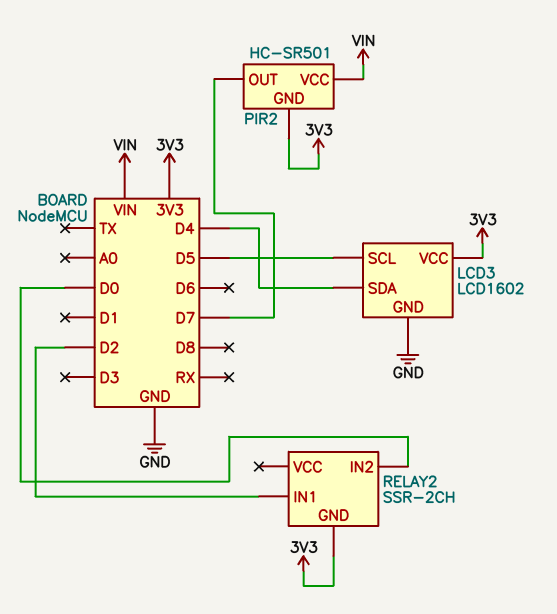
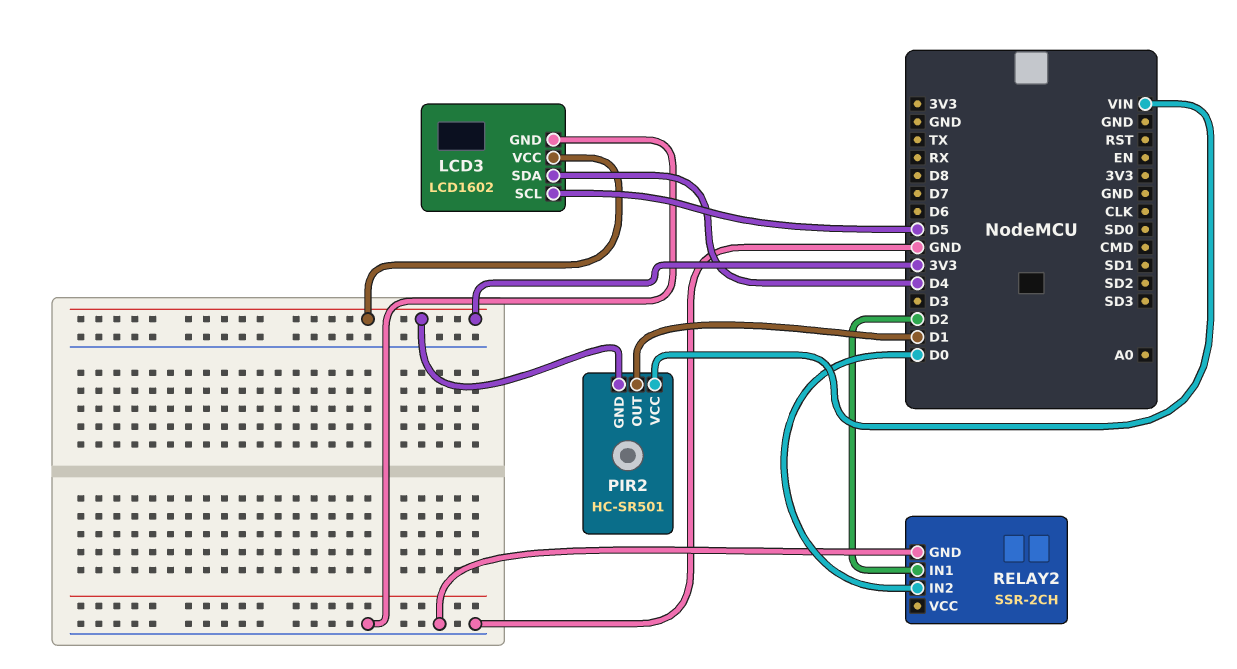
PIR2 pin OUT: D7 -> D1
RELAY2 pin GND: 3V3 -> GND

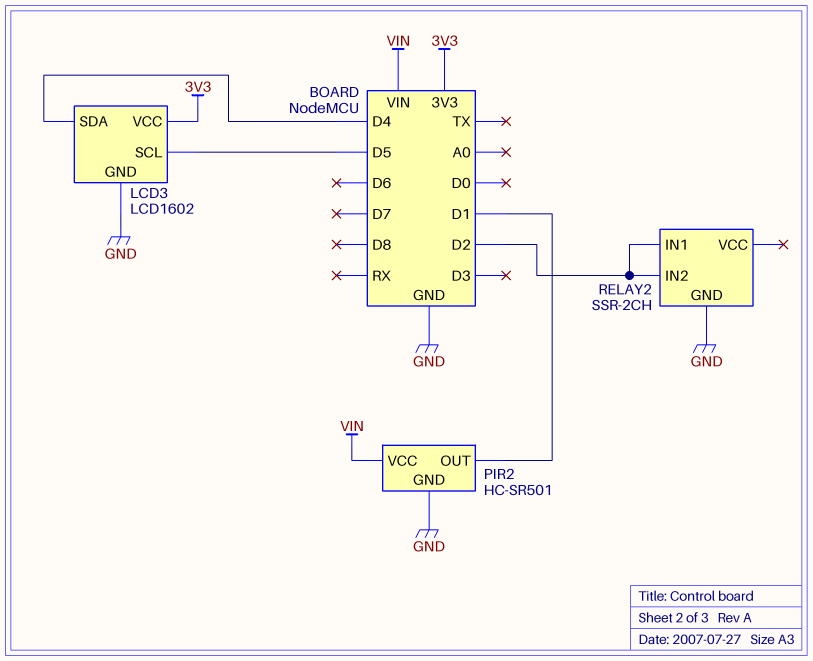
PIR2 pin GND: 3V3 -> GND
RELAY2 pin IN2: D0 -> D2

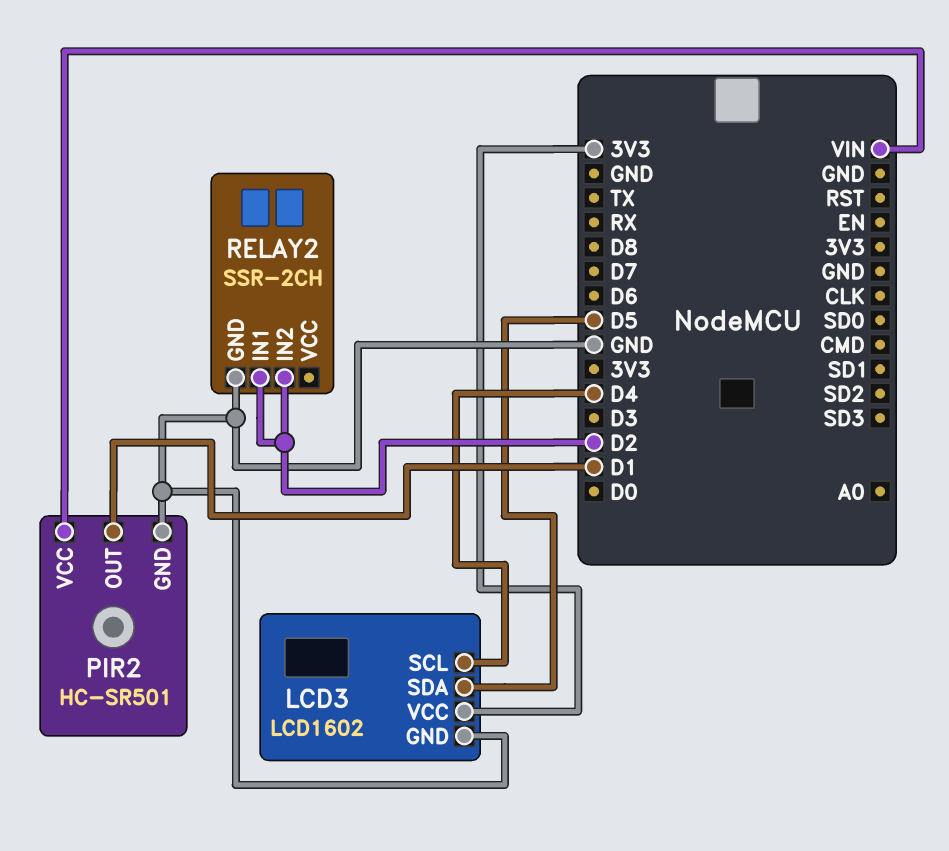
LCD3 pin SCL: D5 -> D4
LCD3 pin SDA: D4 -> D5

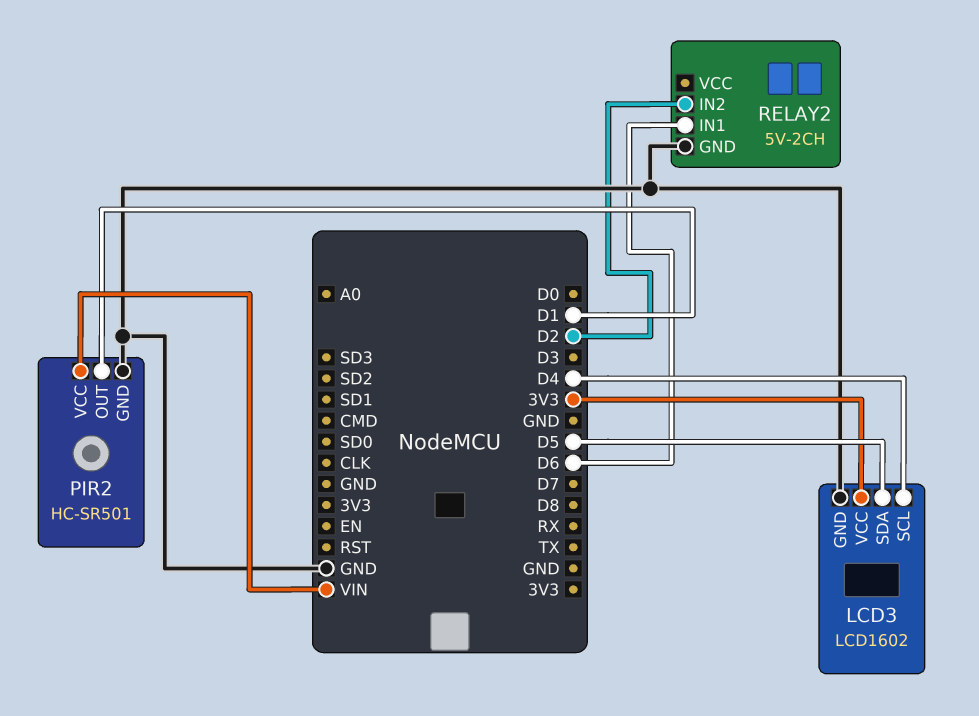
RELAY2: SSR-2CH -> 5V-2CH
RELAY2 pin IN1: D2 -> D6

